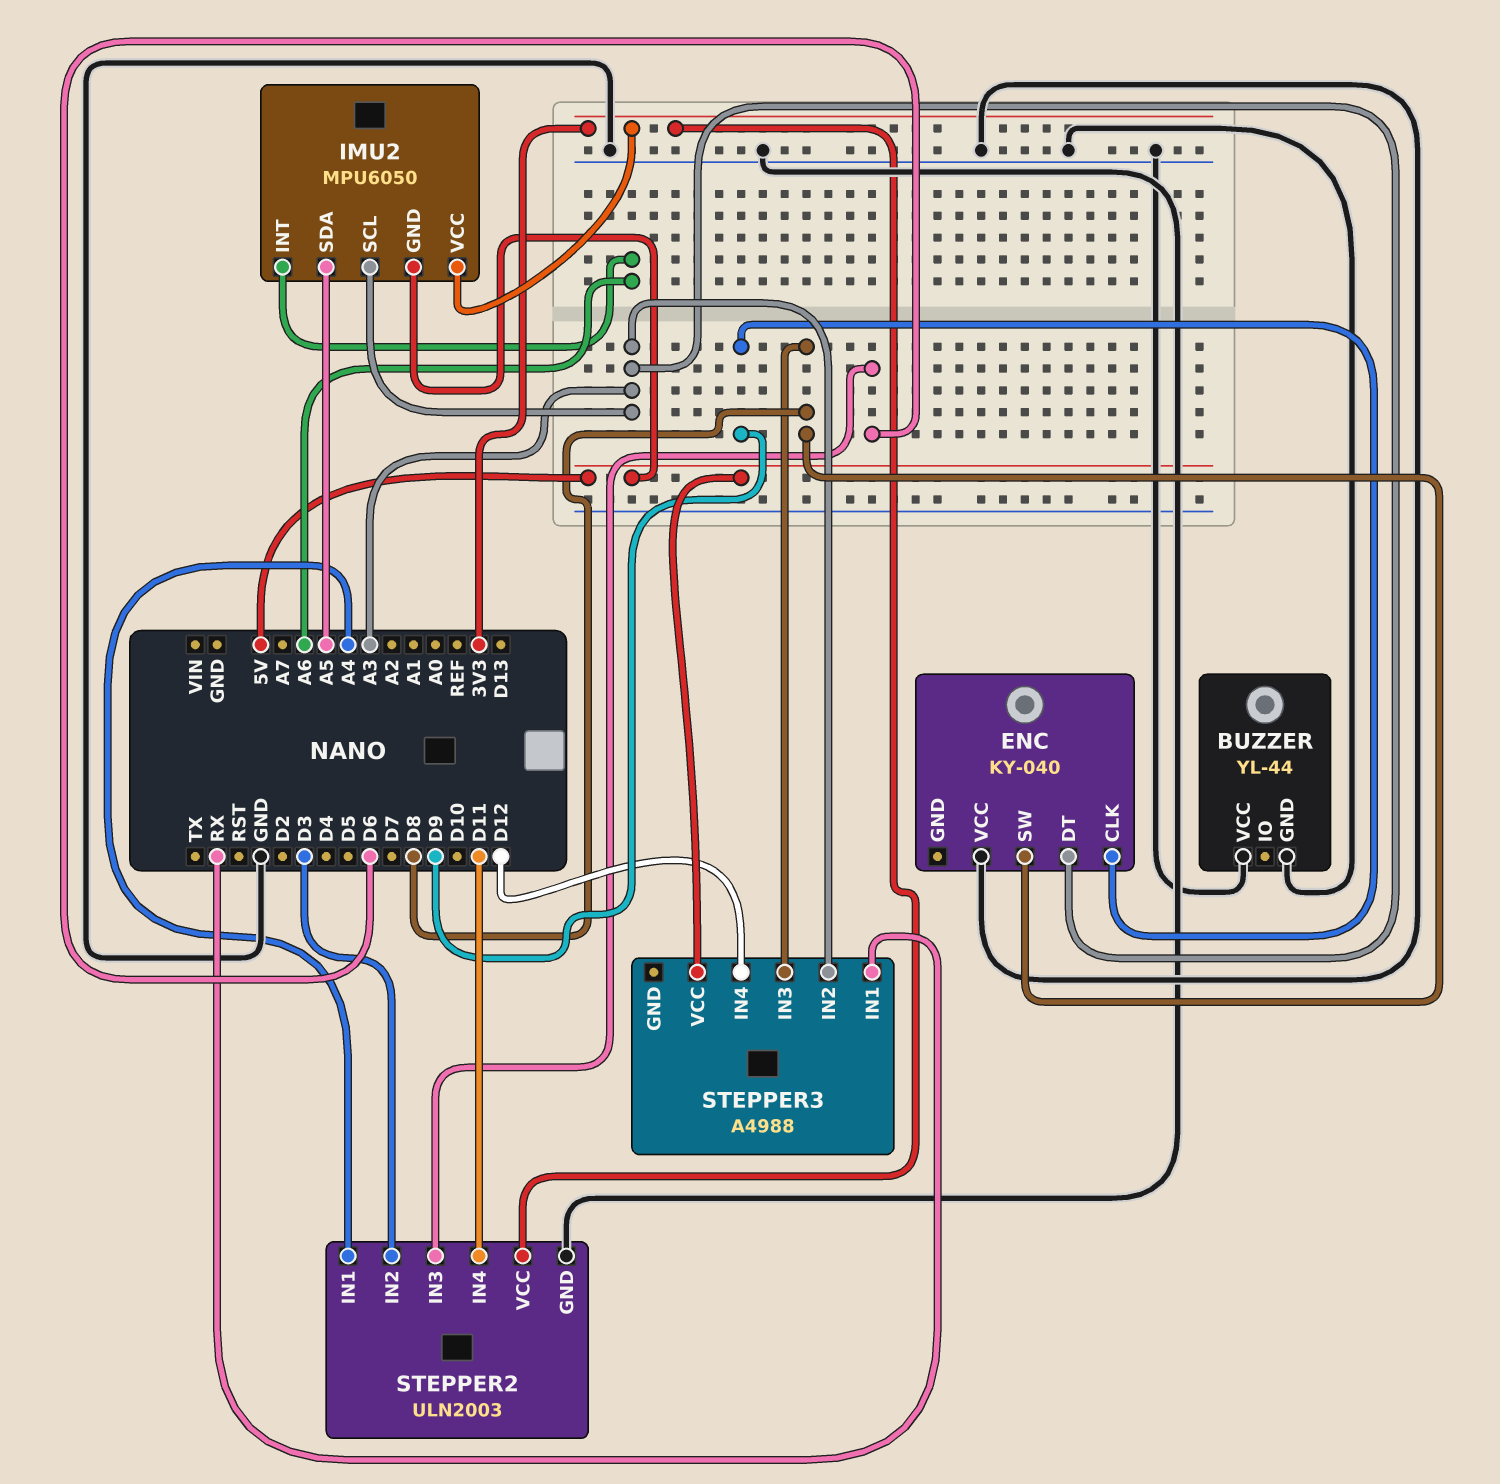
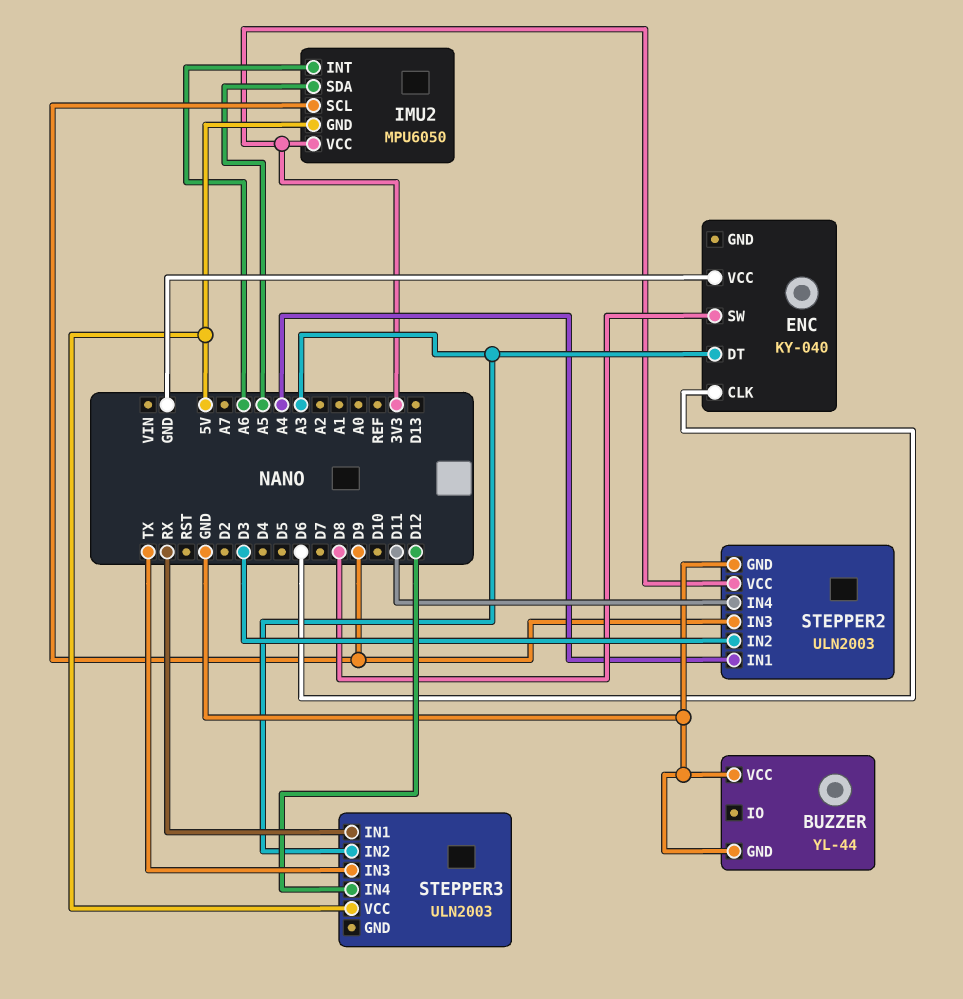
ENC pin CLK: D9 -> D6
IMU2 pin SCL: A3 -> D9
STEPPER2 pin IN3: D6 -> D9
STEPPER3: A4988 -> ULN2003
STEPPER3 pin IN3: D8 -> TX

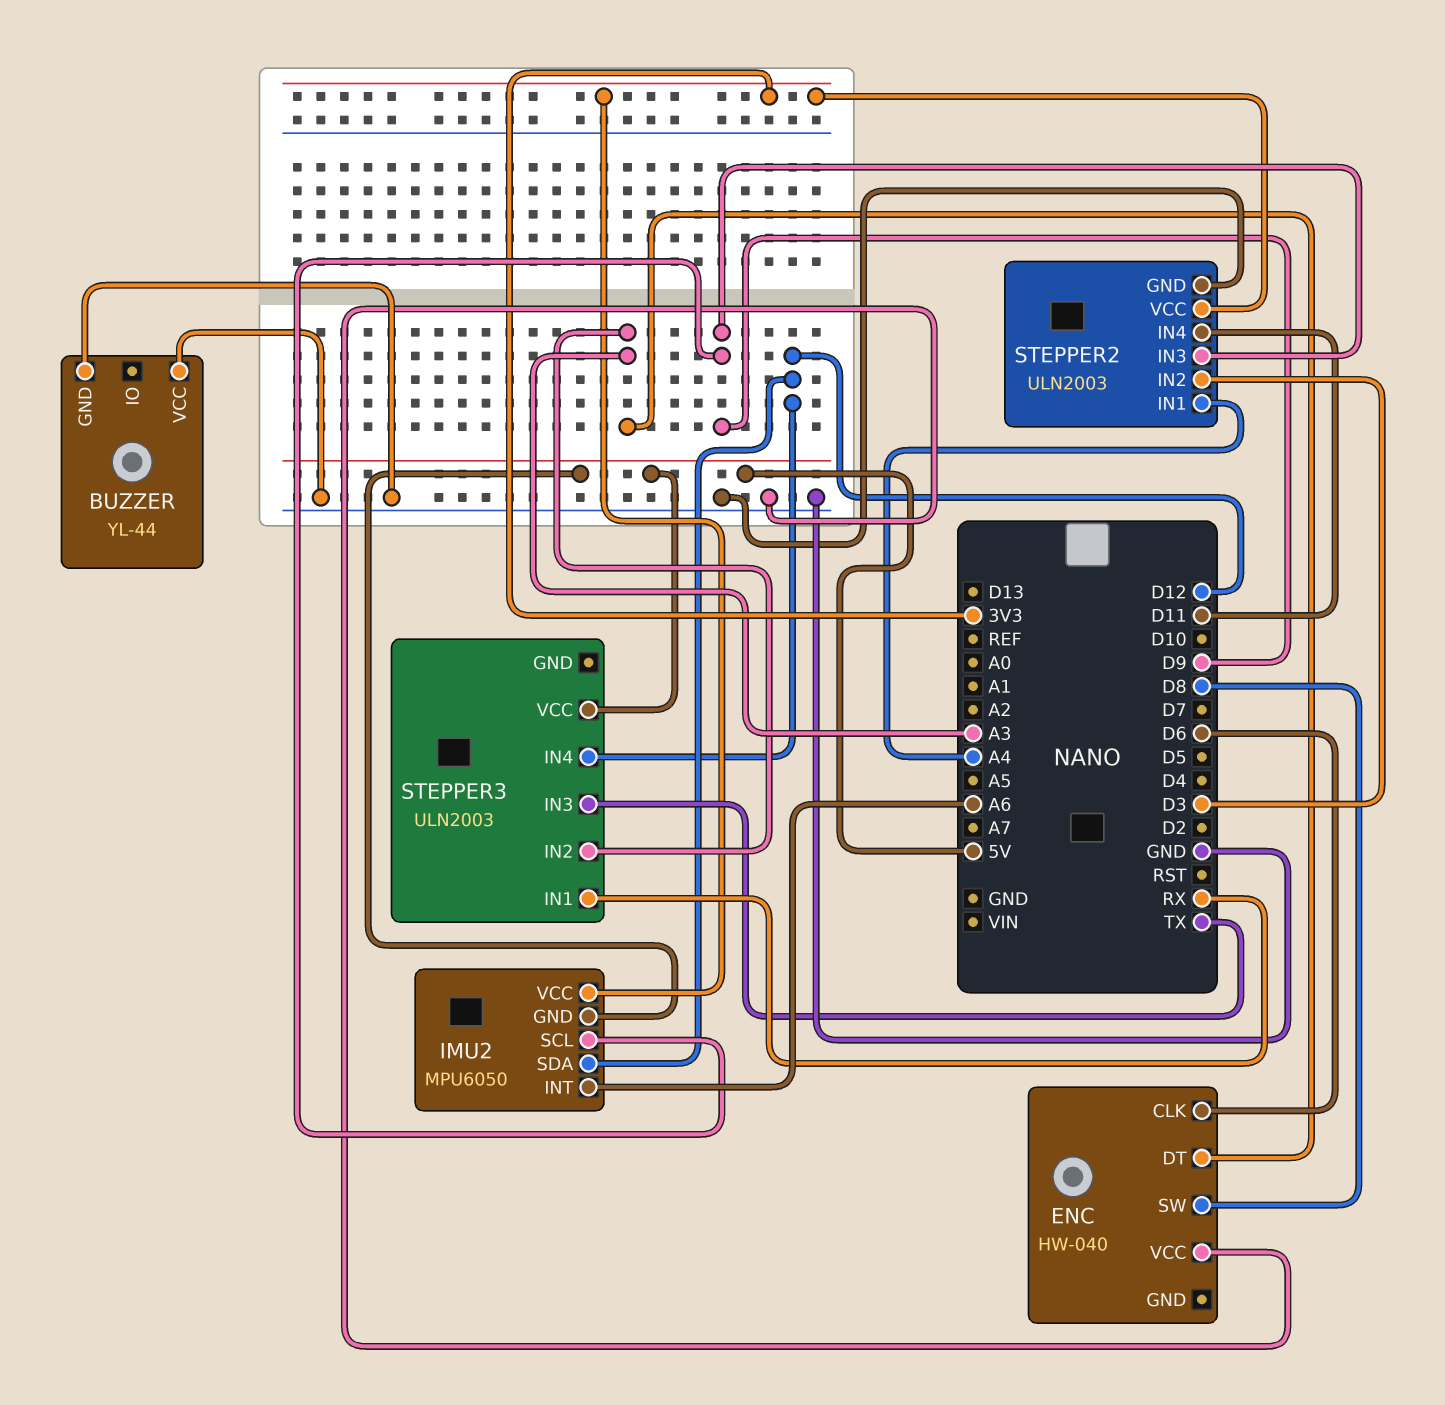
ENC: KY-040 -> HW-040
IMU2 pin SDA: A5 -> D12

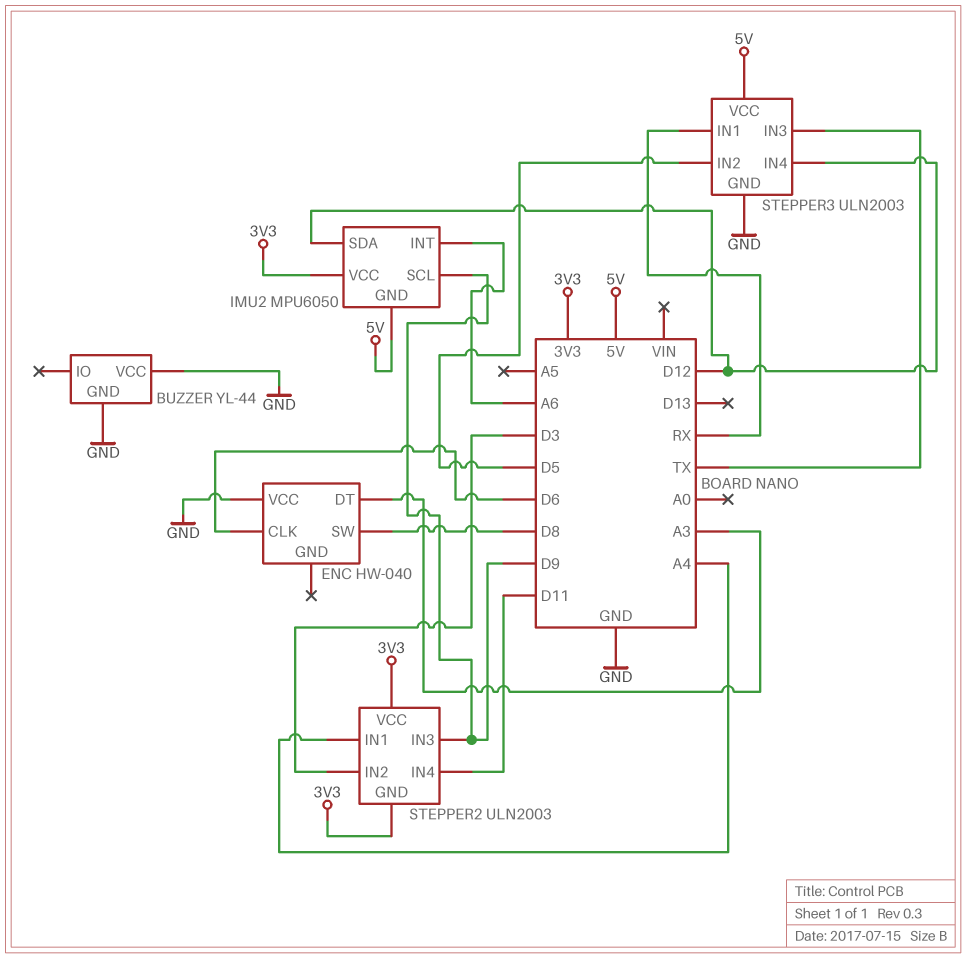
STEPPER2 pin GND: GND -> 3V3
STEPPER3 pin GND: none -> GND
STEPPER3 pin IN2: A3 -> D5

